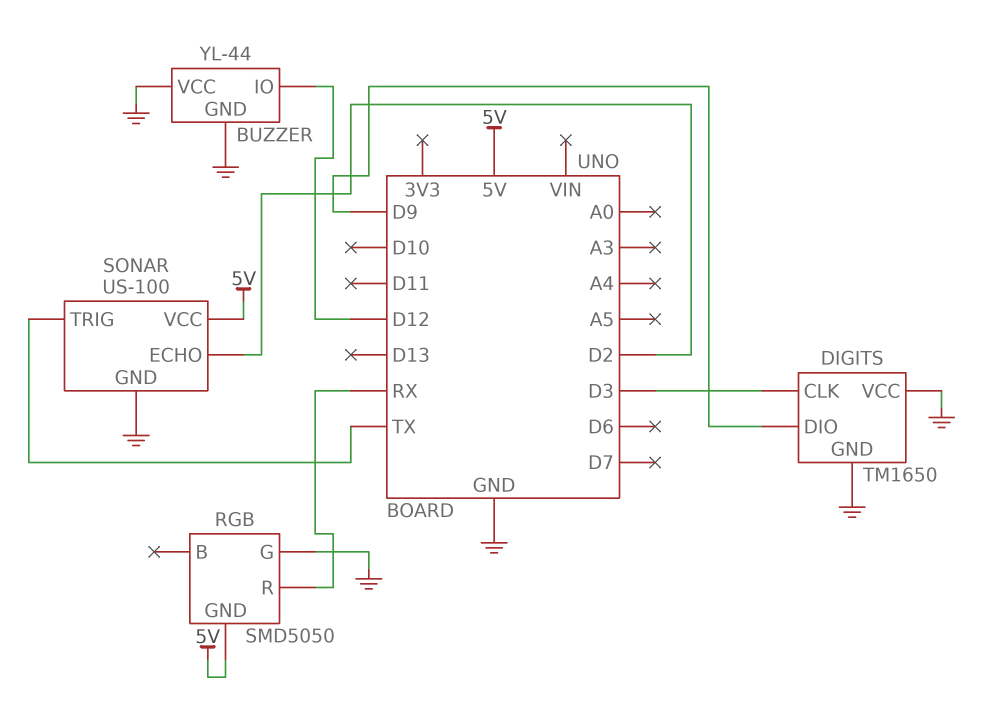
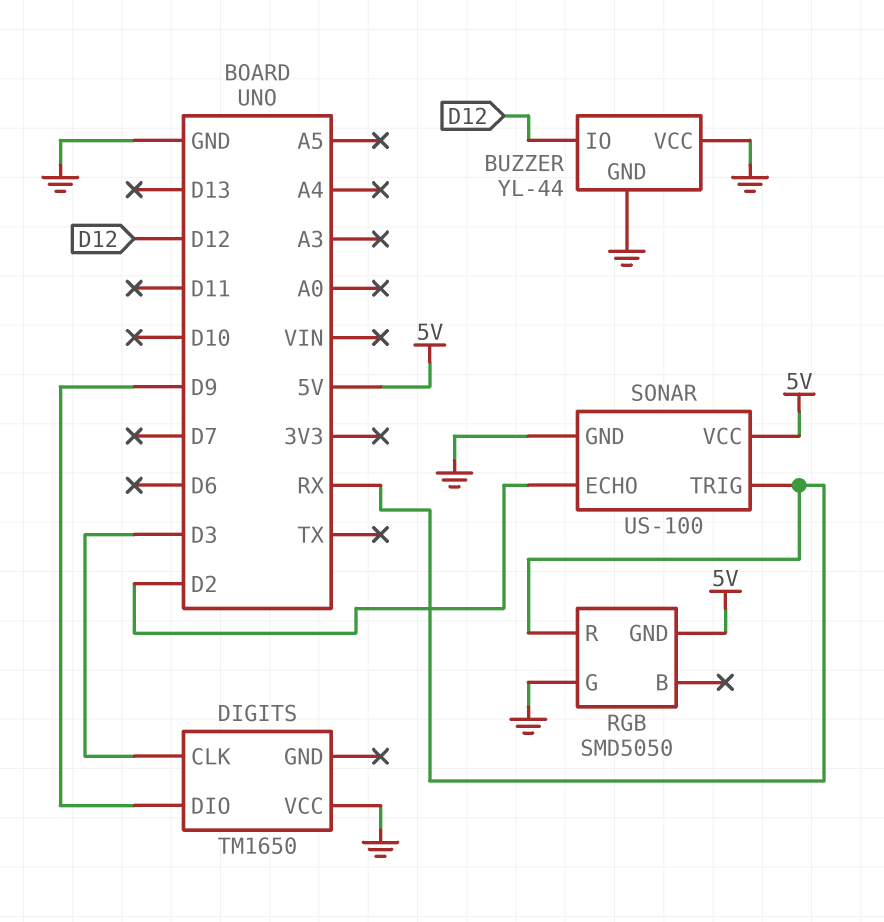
DIGITS pin GND: GND -> none
SONAR pin TRIG: TX -> RX

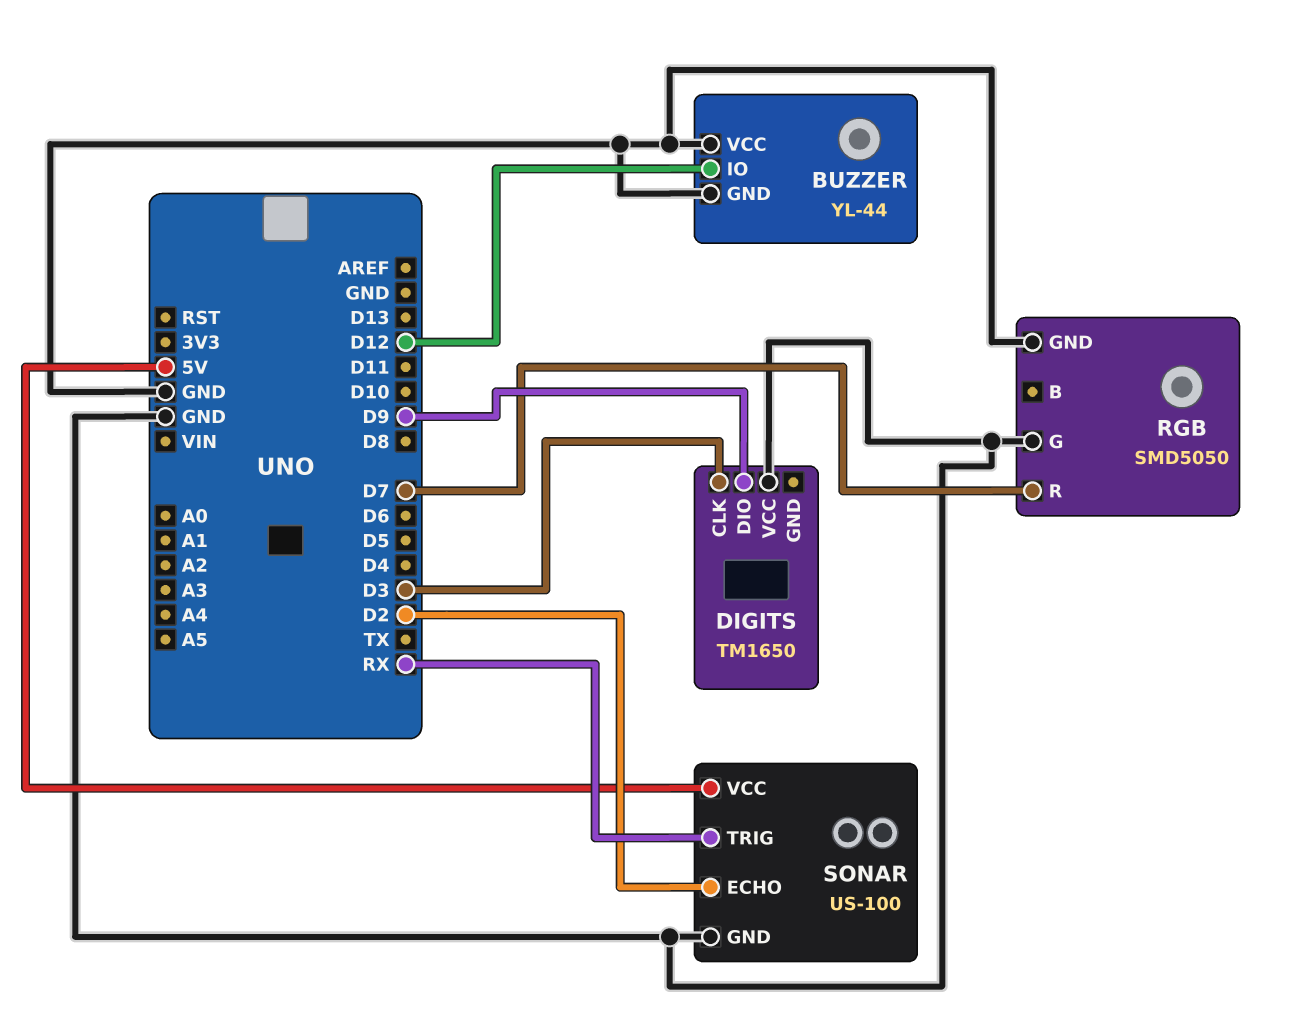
RGB pin GND: 5V -> GND
RGB pin R: RX -> D7

